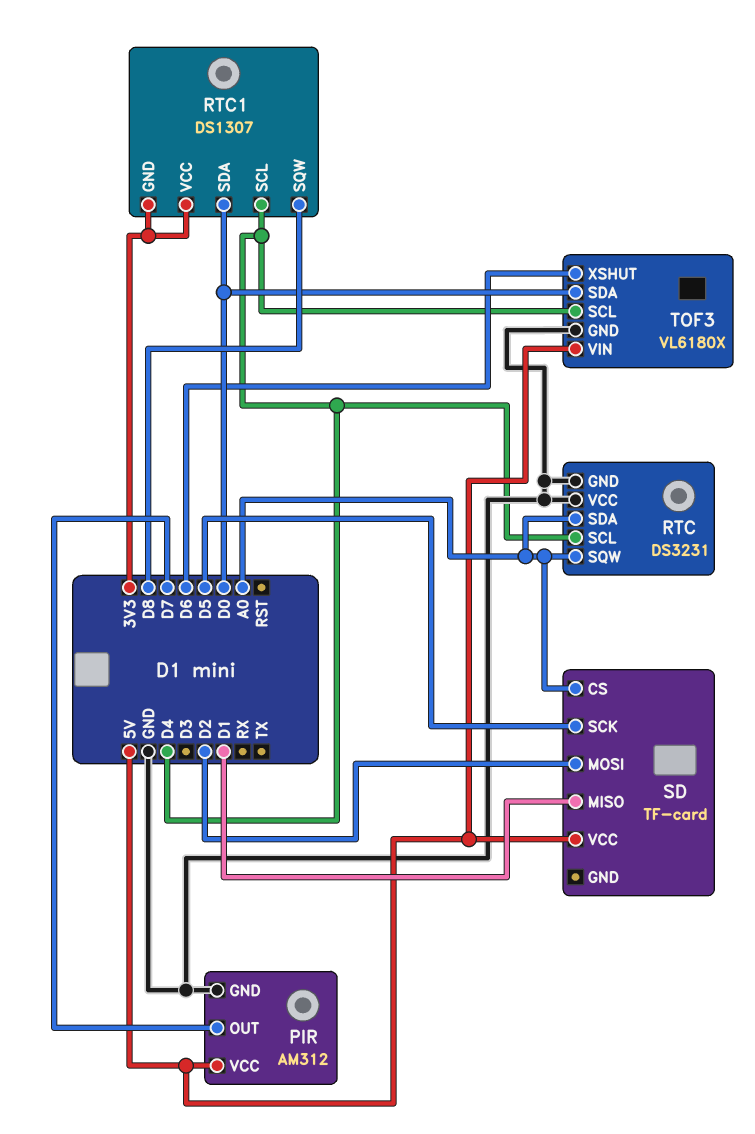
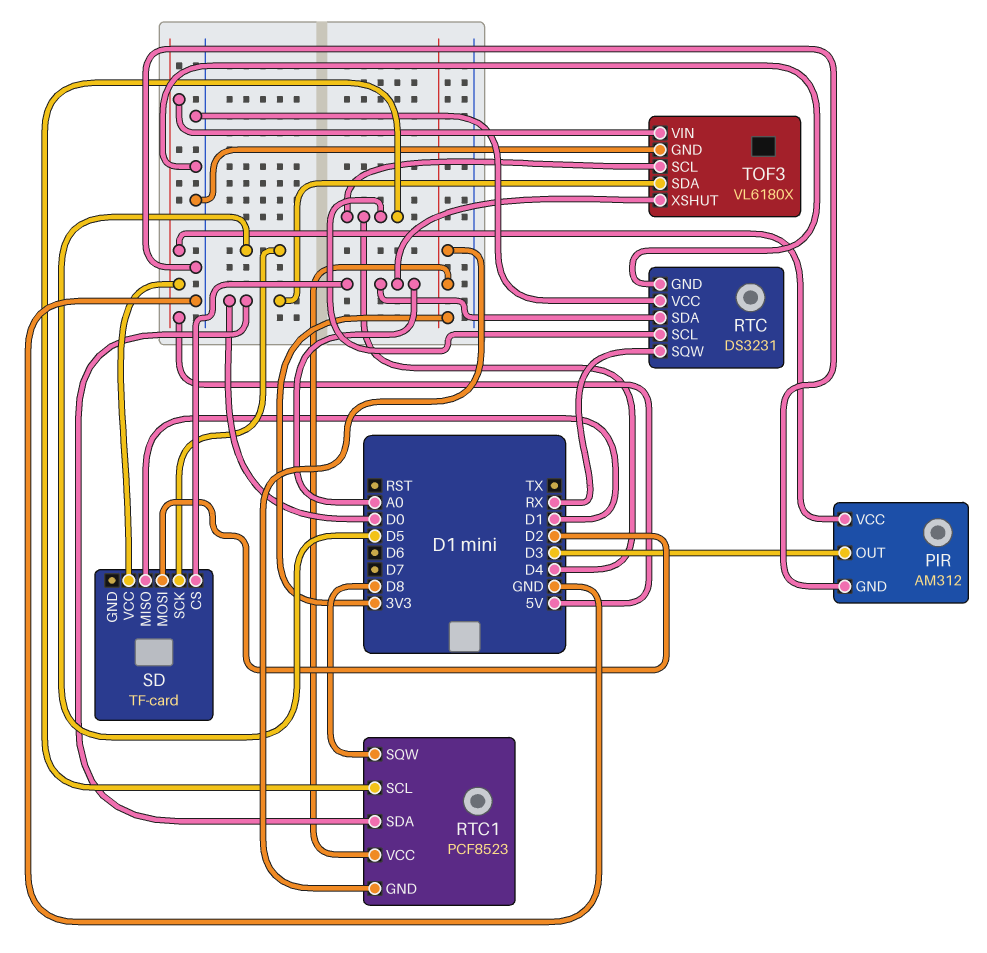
PIR pin OUT: D7 -> D3
RTC pin SQW: A0 -> RX
RTC1: DS1307 -> PCF8523
TOF3 pin XSHUT: D6 -> A0

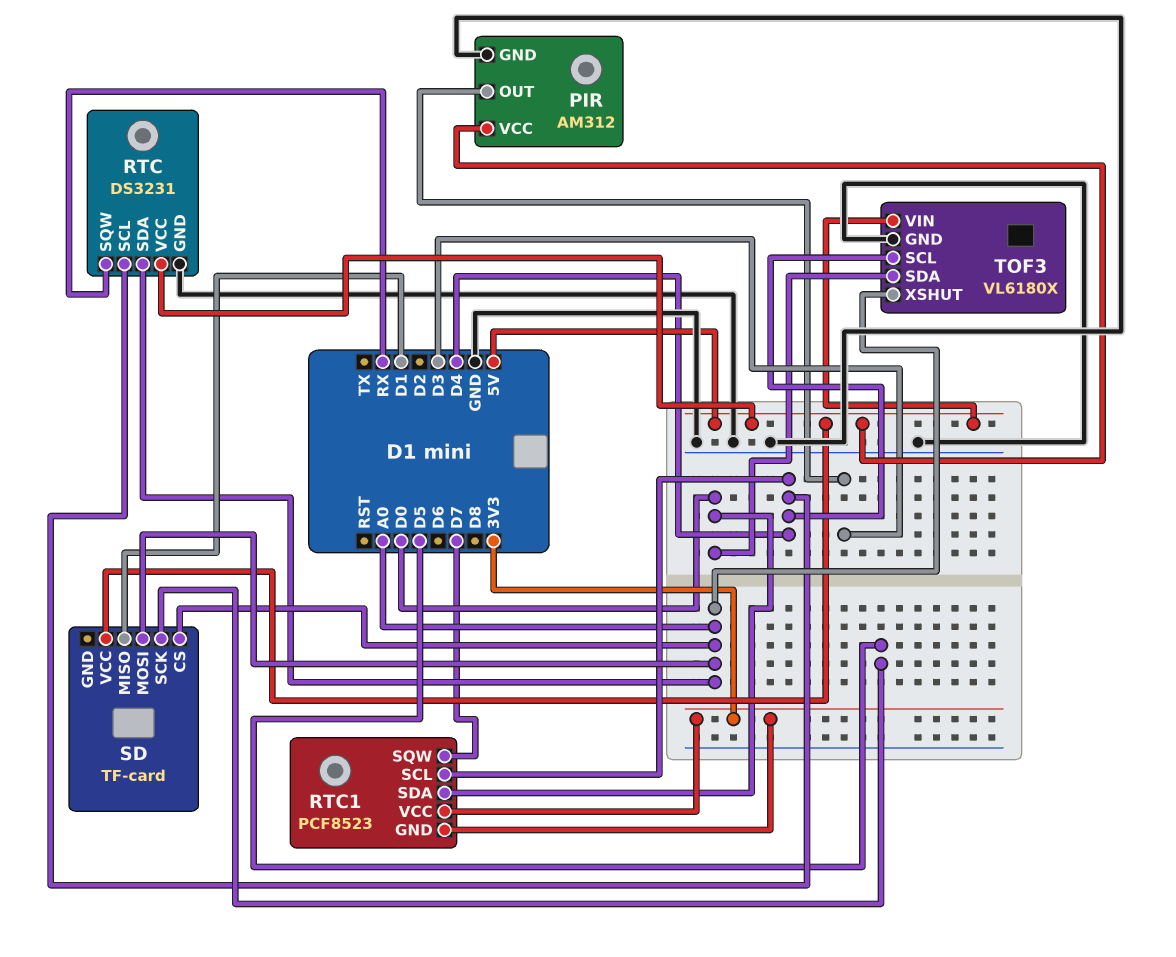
RTC pin VCC: GND -> 5V
RTC1 pin SQW: D8 -> D7
SD pin MOSI: D2 -> A0

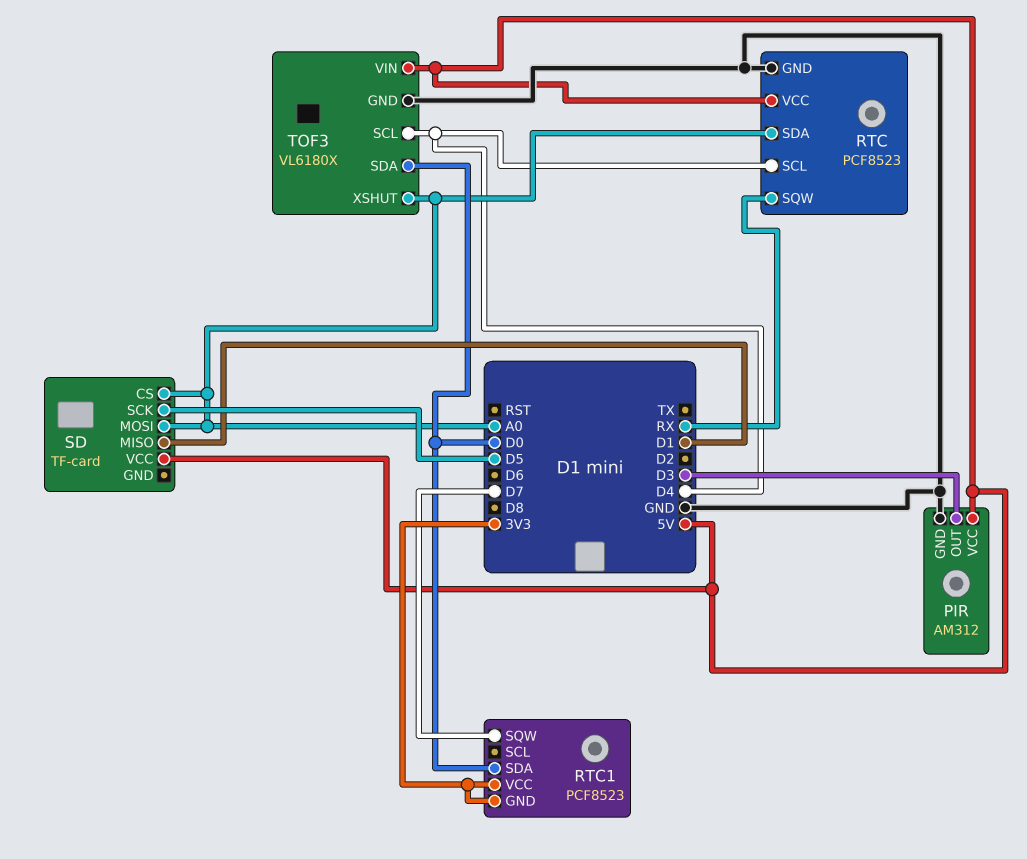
RTC: DS3231 -> PCF8523
RTC1 pin SCL: D4 -> none

